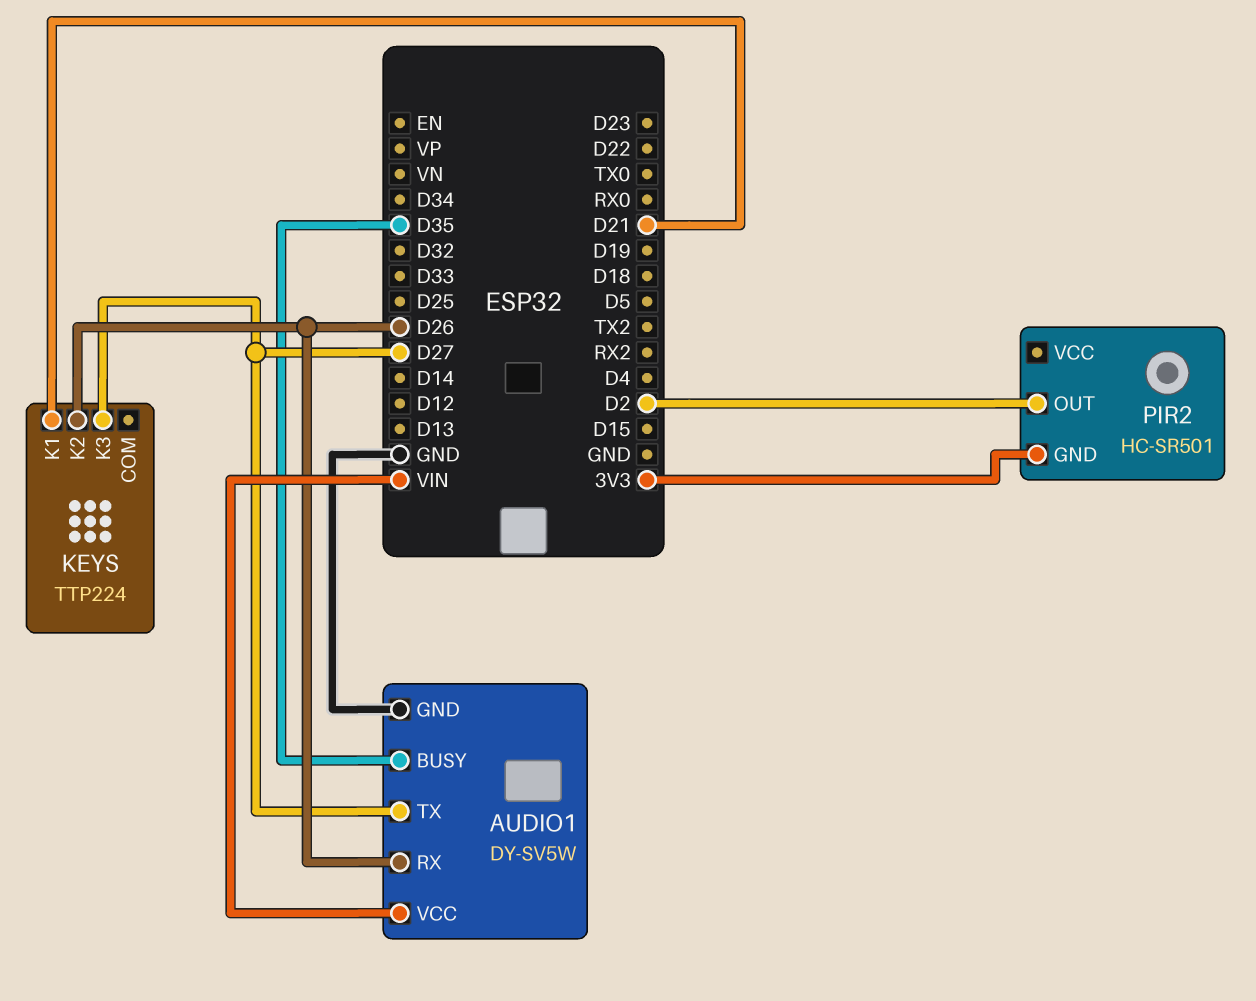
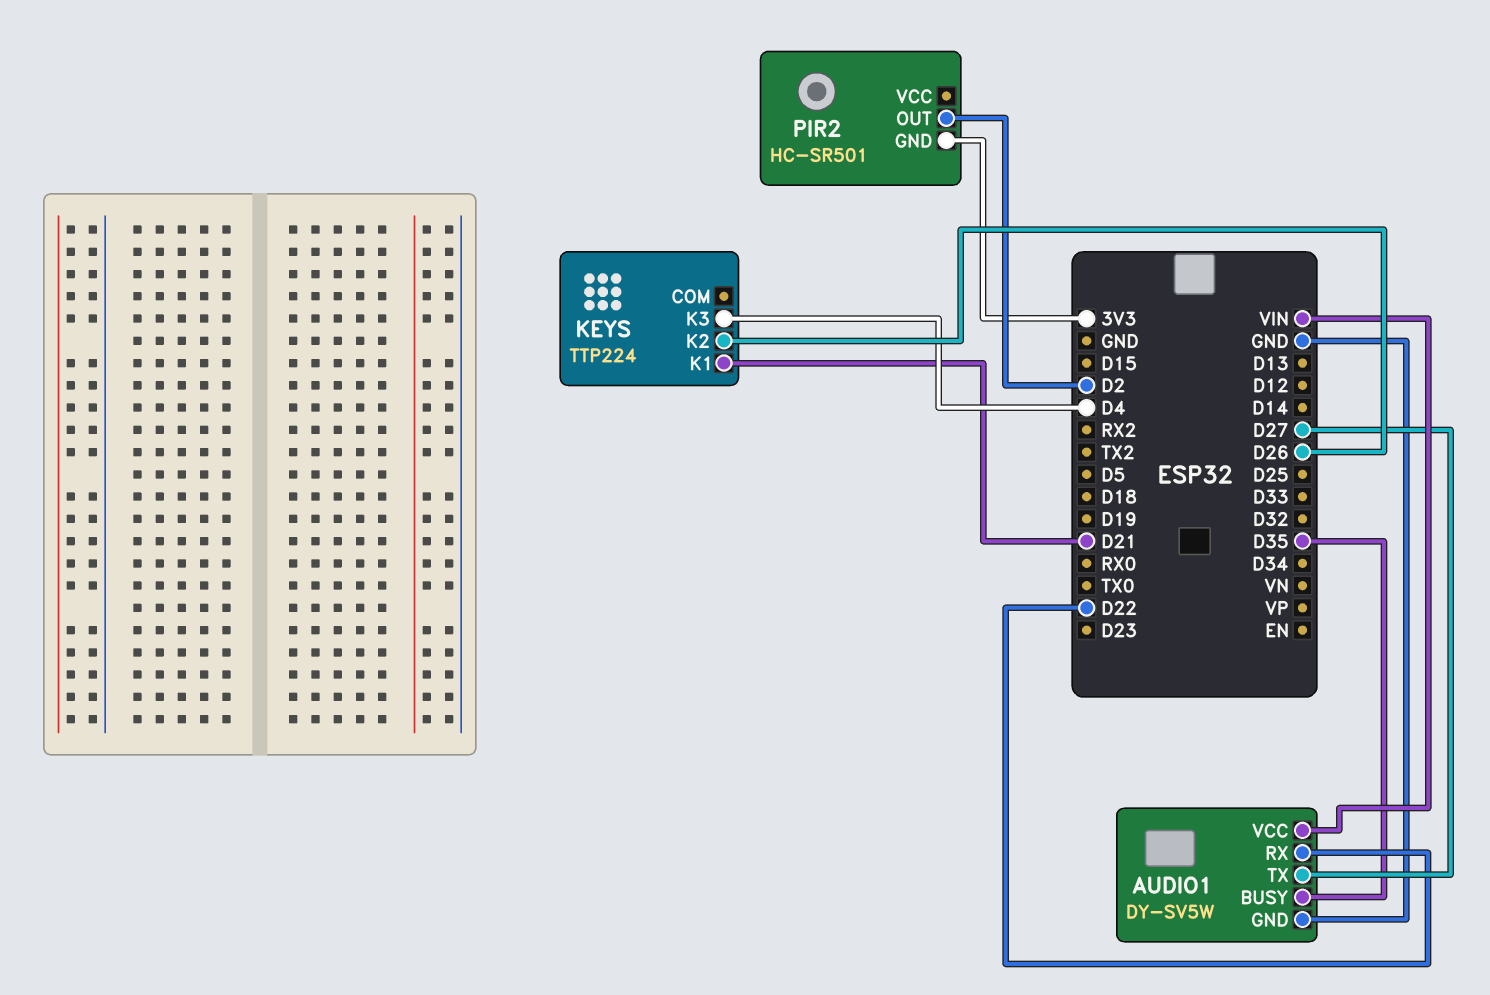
AUDIO1 pin RX: D26 -> D22
KEYS pin K3: D27 -> D4

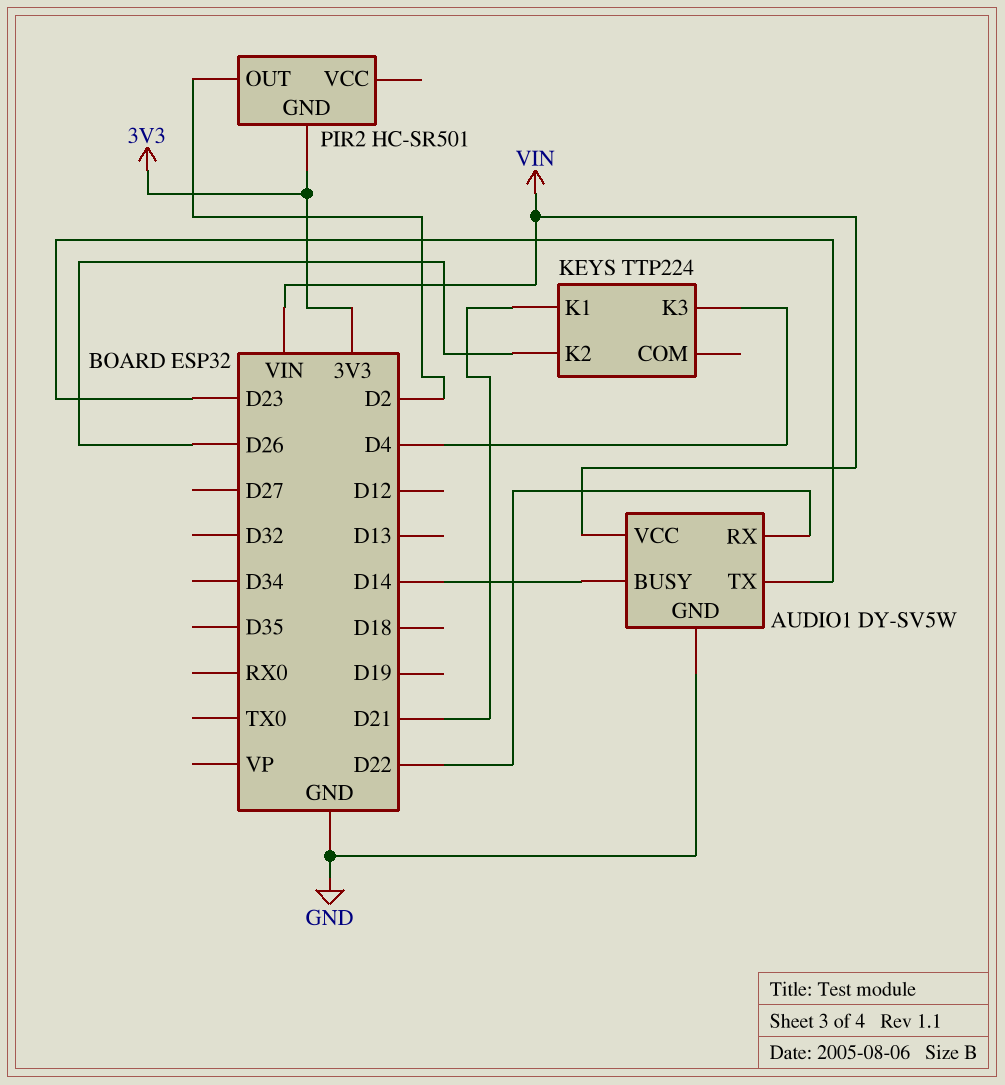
AUDIO1 pin BUSY: D35 -> D14
AUDIO1 pin TX: D27 -> D23

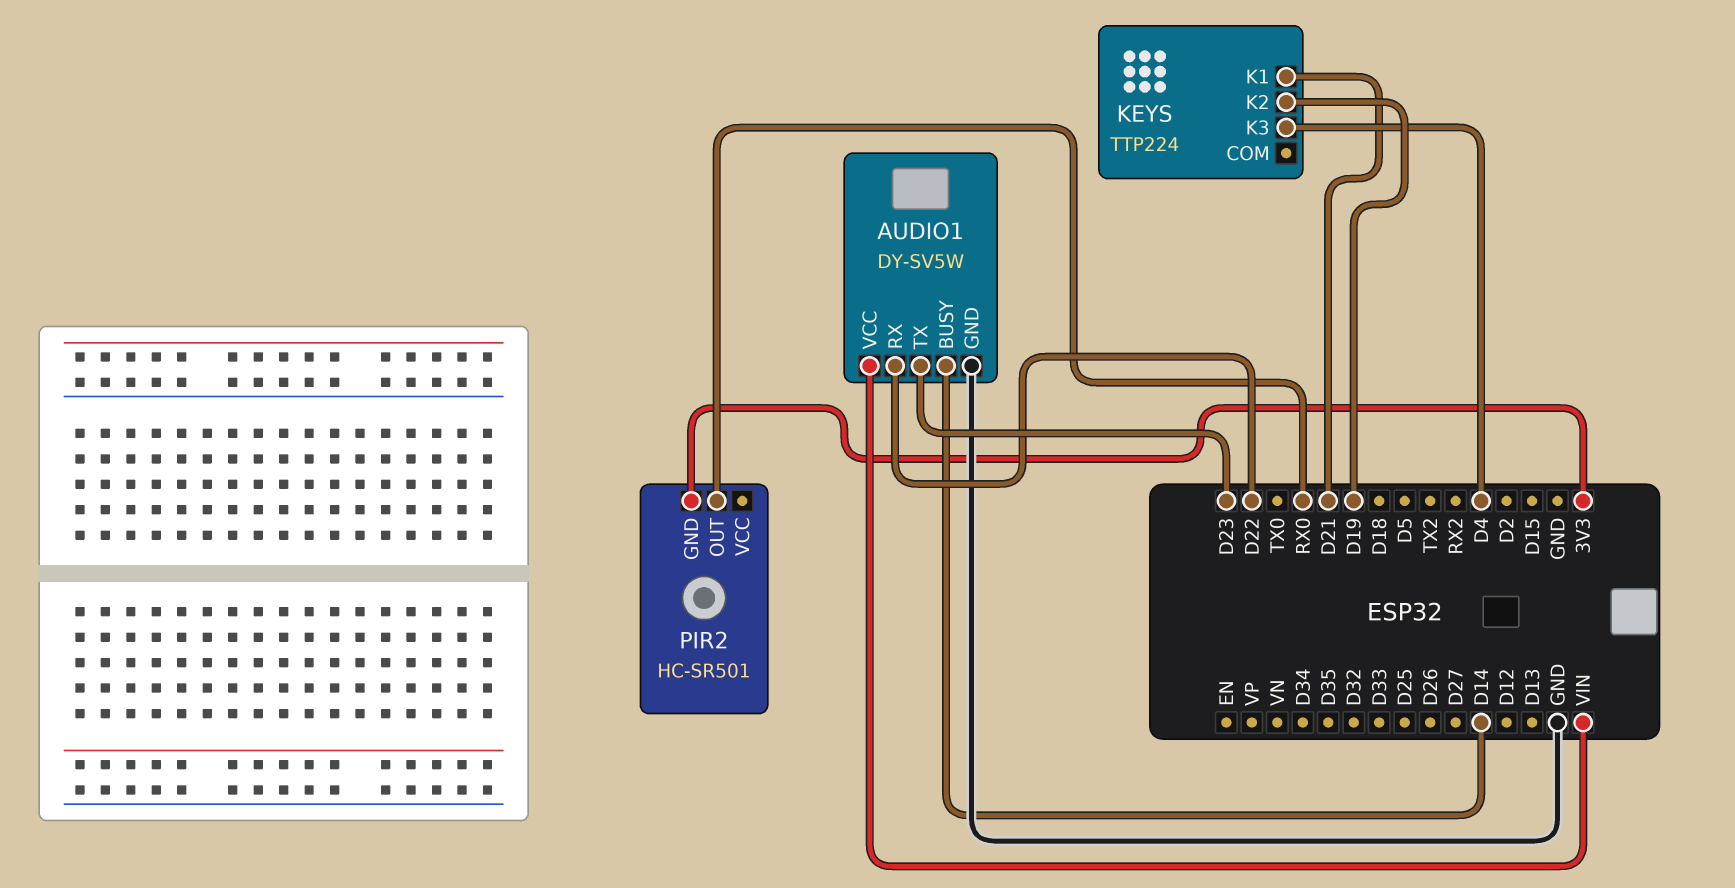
KEYS pin K2: D26 -> D19
PIR2 pin OUT: D2 -> RX0

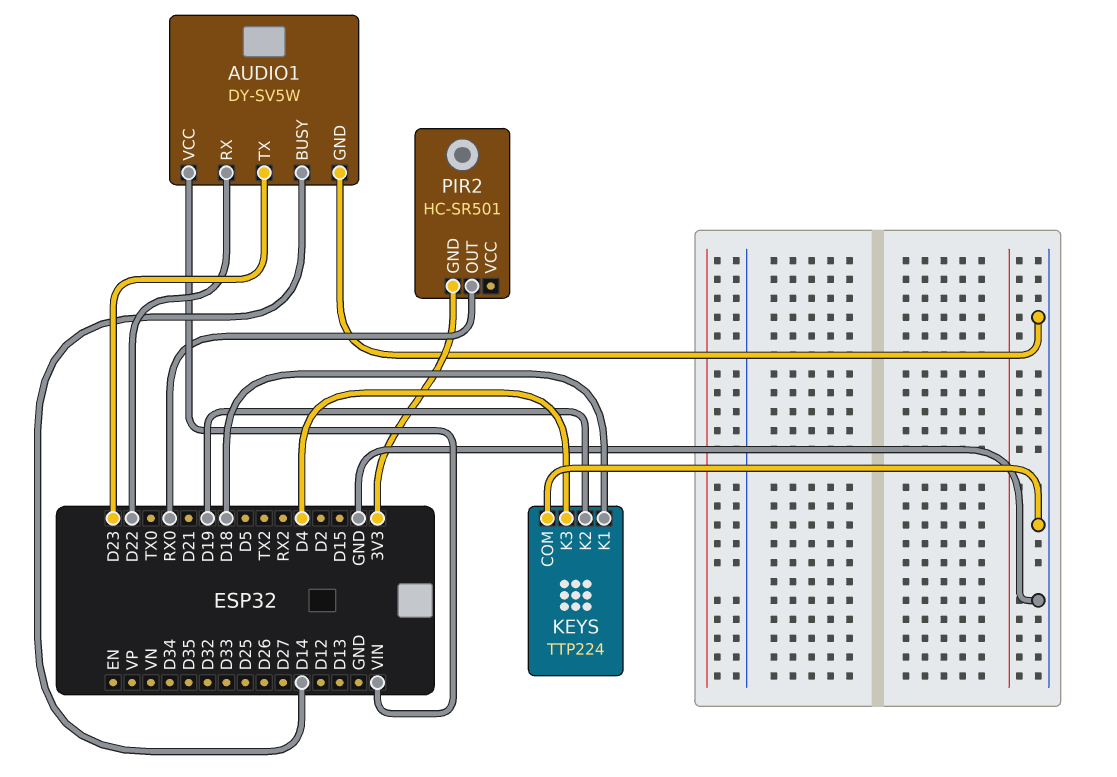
KEYS pin COM: none -> GND
KEYS pin K1: D21 -> D18

